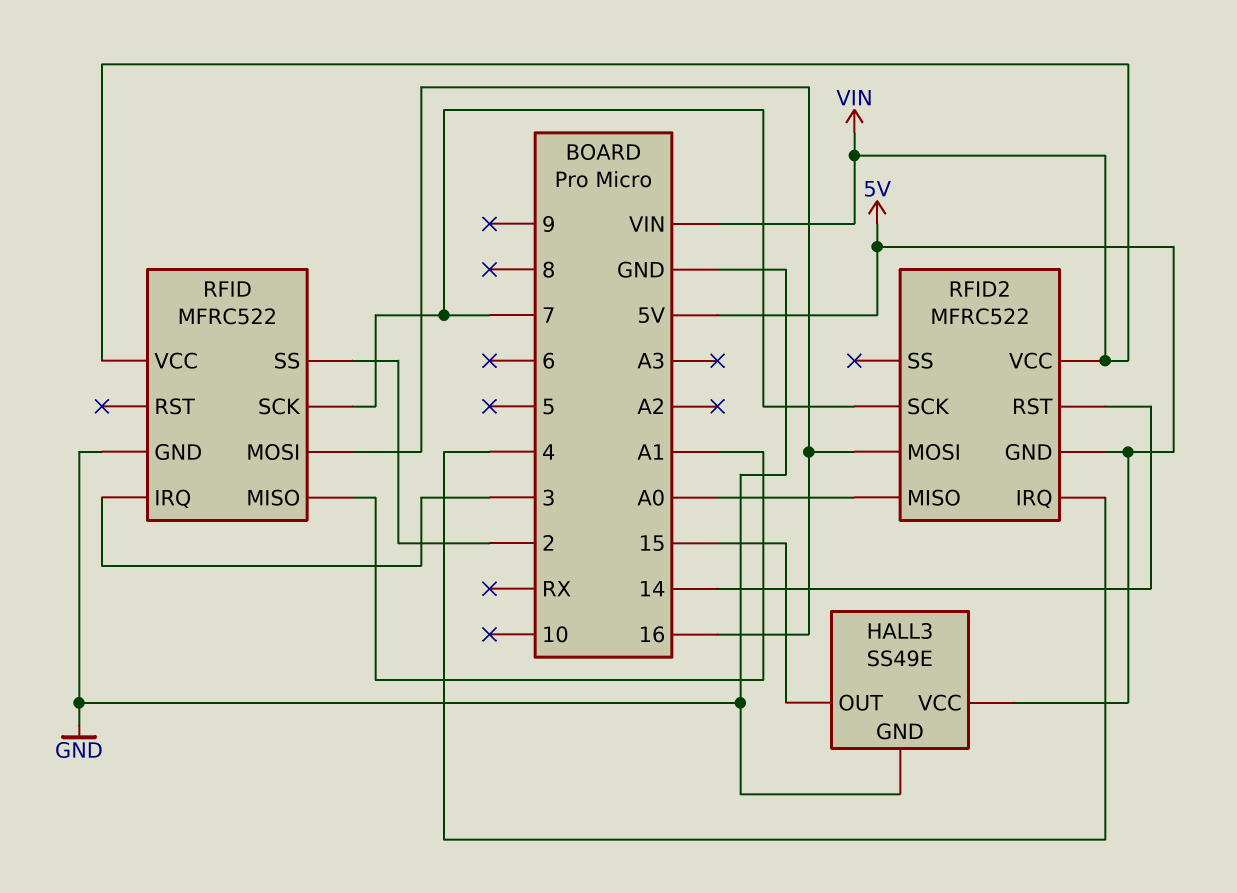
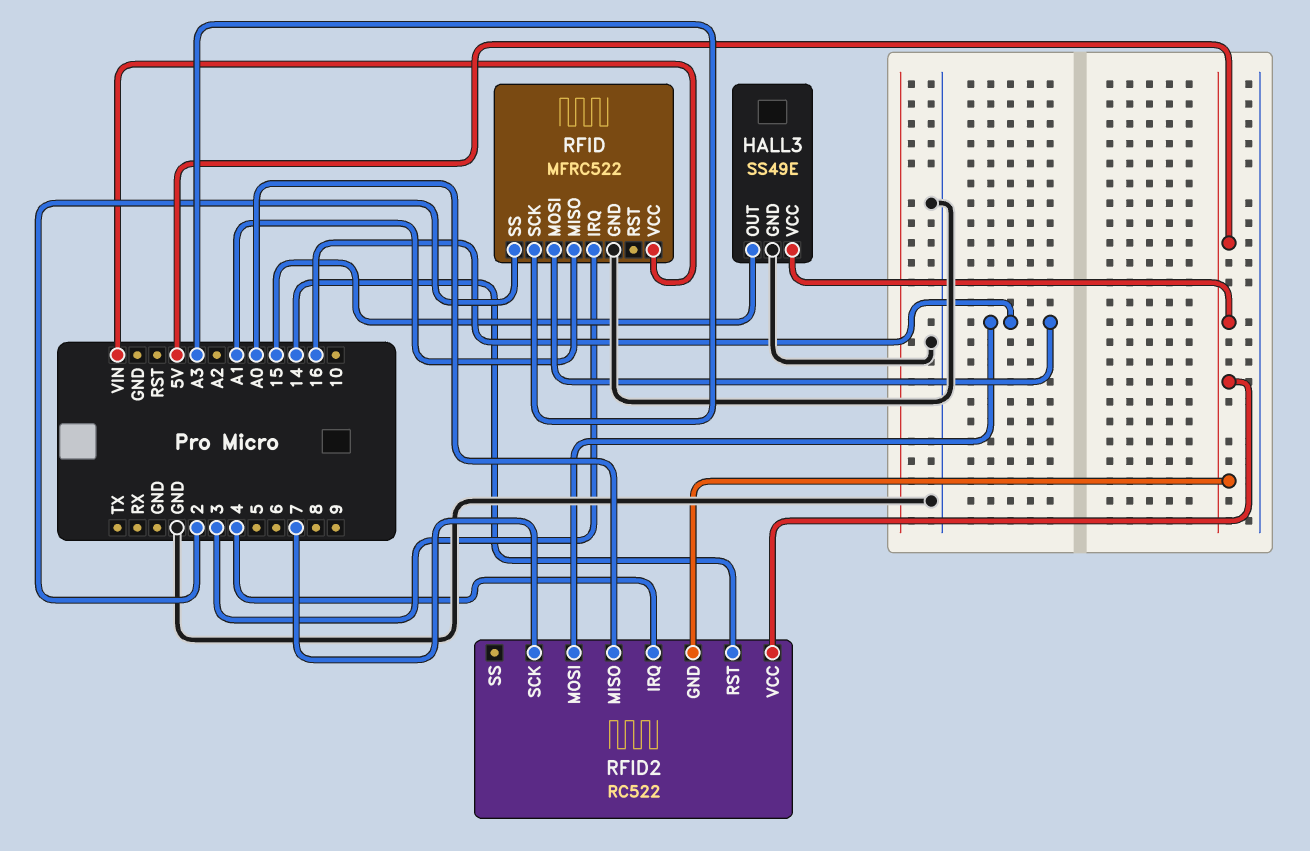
RFID pin SCK: 7 -> A3
RFID2: MFRC522 -> RC522
RFID2 pin VCC: VIN -> 5V

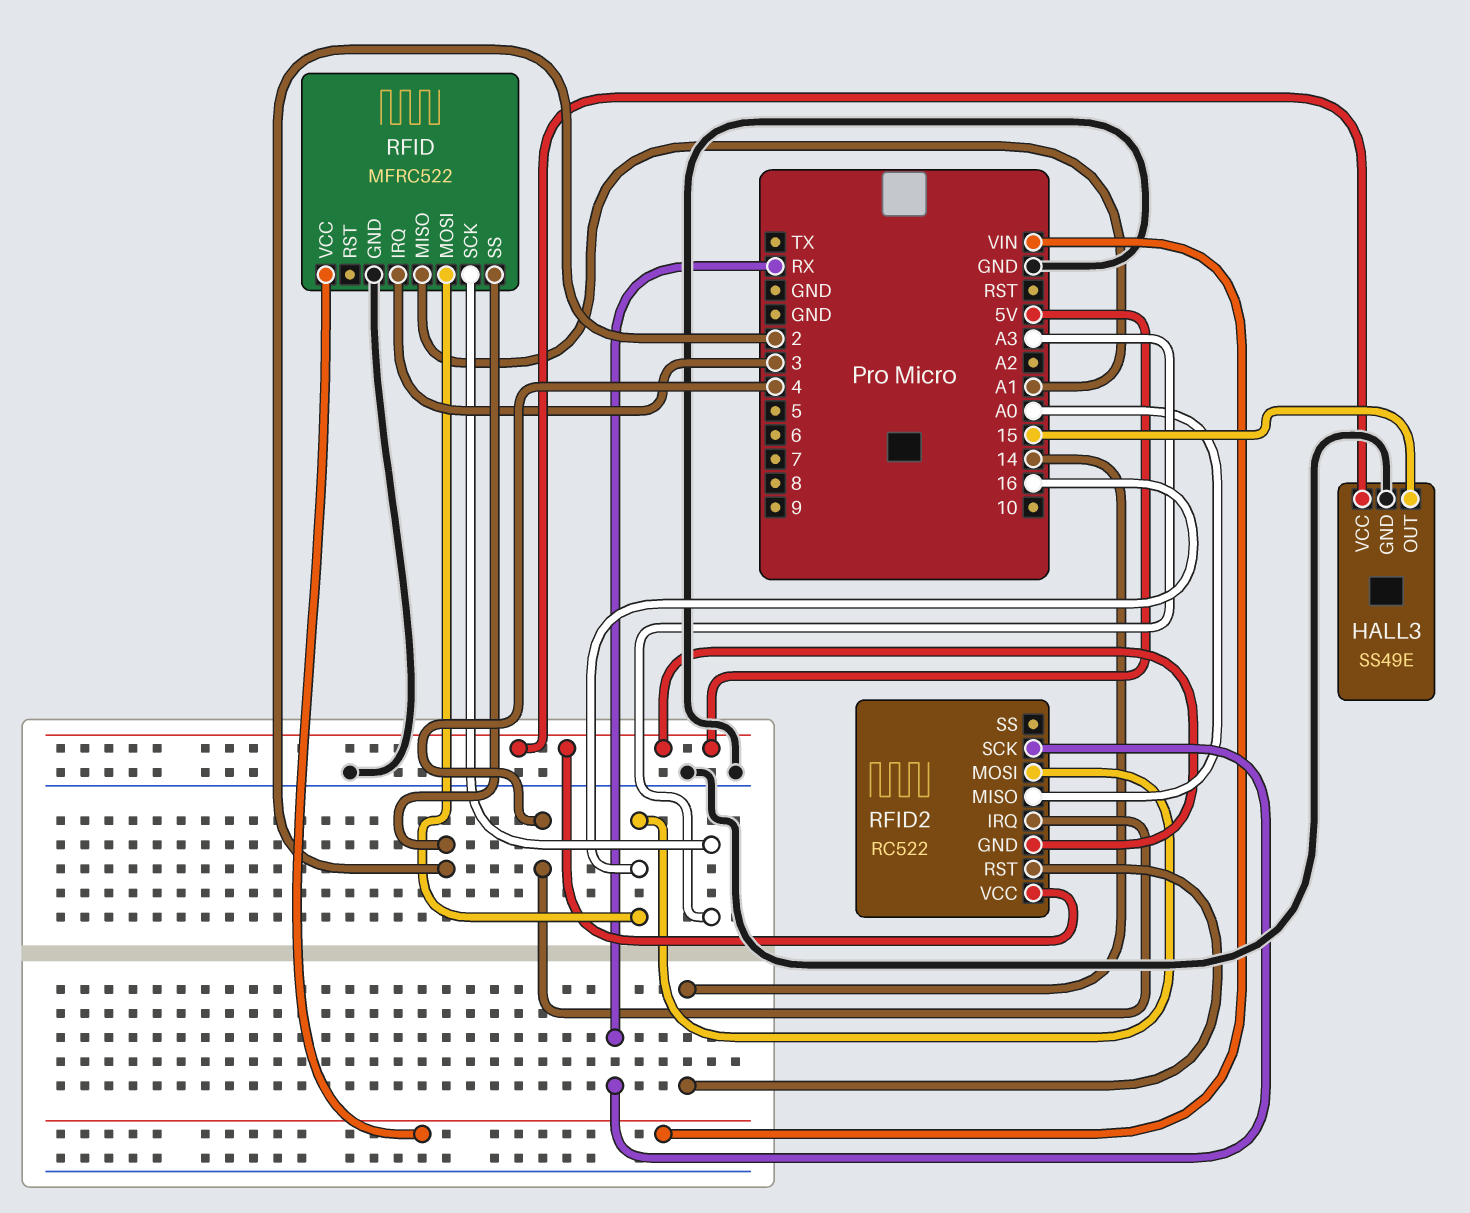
RFID2 pin SCK: 7 -> RX

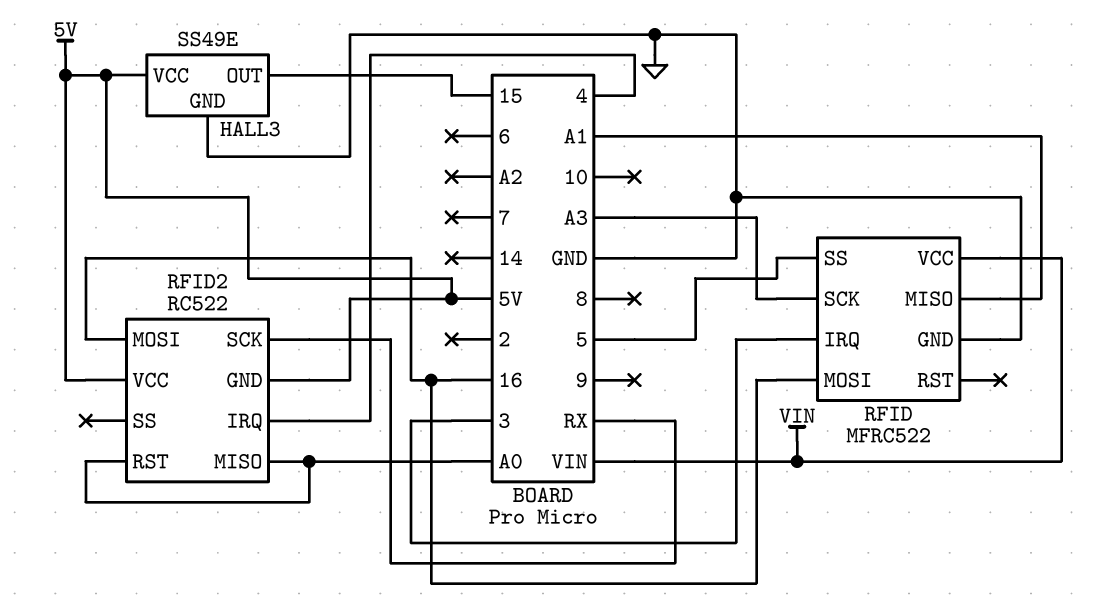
RFID pin SS: 2 -> 5
RFID2 pin RST: 14 -> A0

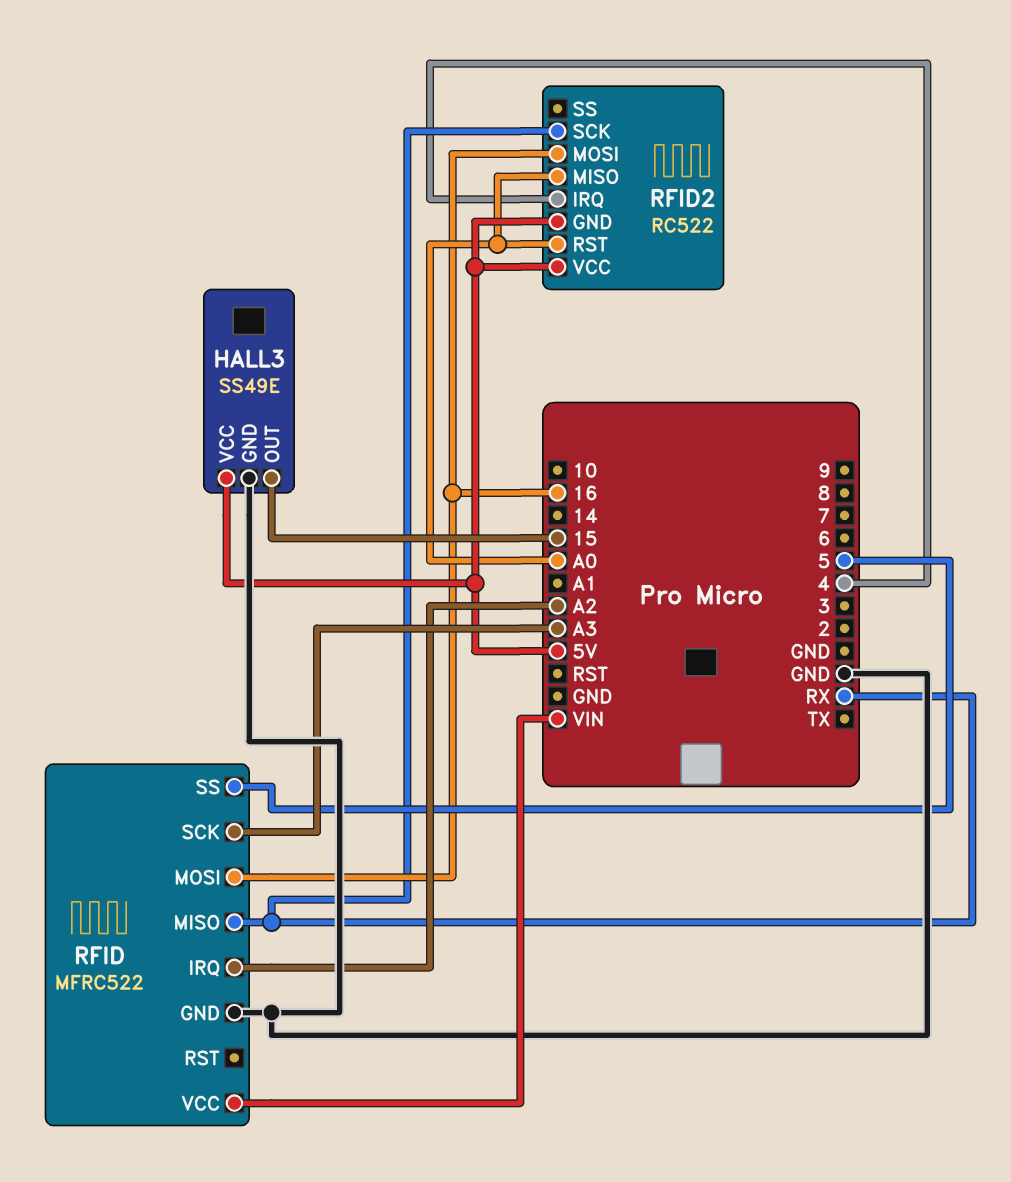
RFID pin IRQ: 3 -> A2
RFID pin MISO: A1 -> RX

